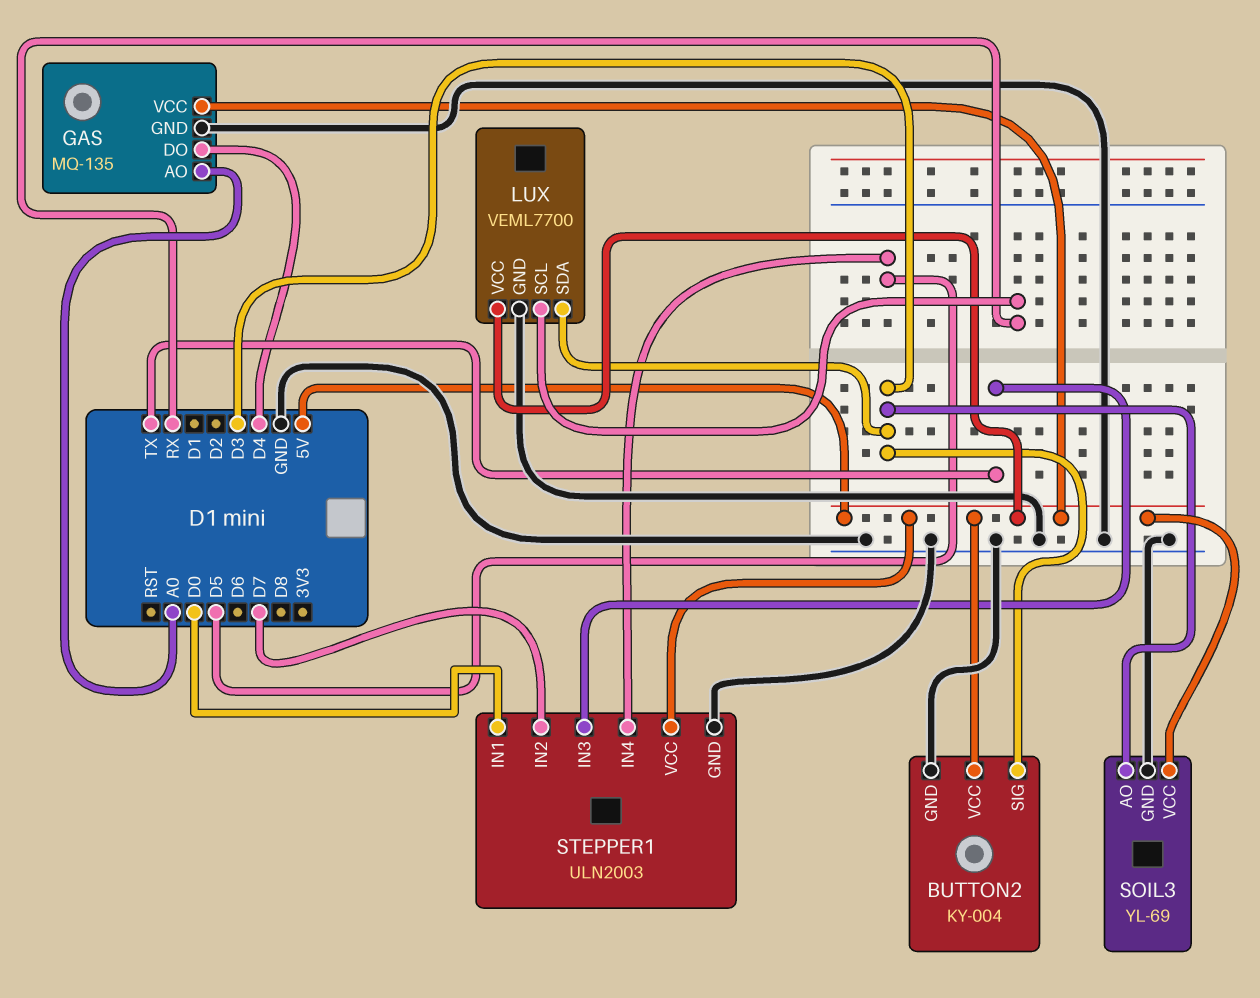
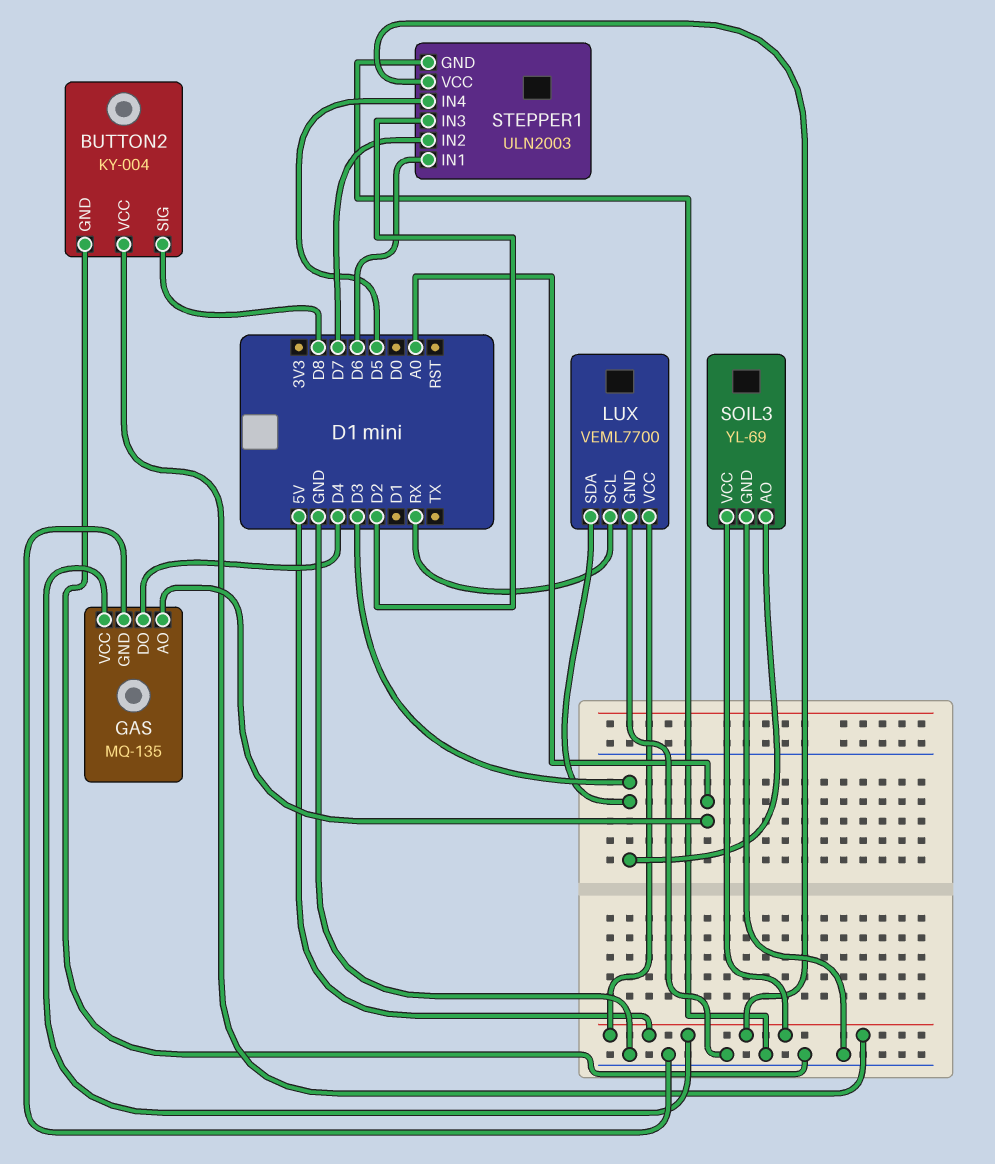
BUTTON2 pin SIG: D3 -> D8
STEPPER1 pin IN1: D0 -> D6
STEPPER1 pin IN3: TX -> D2

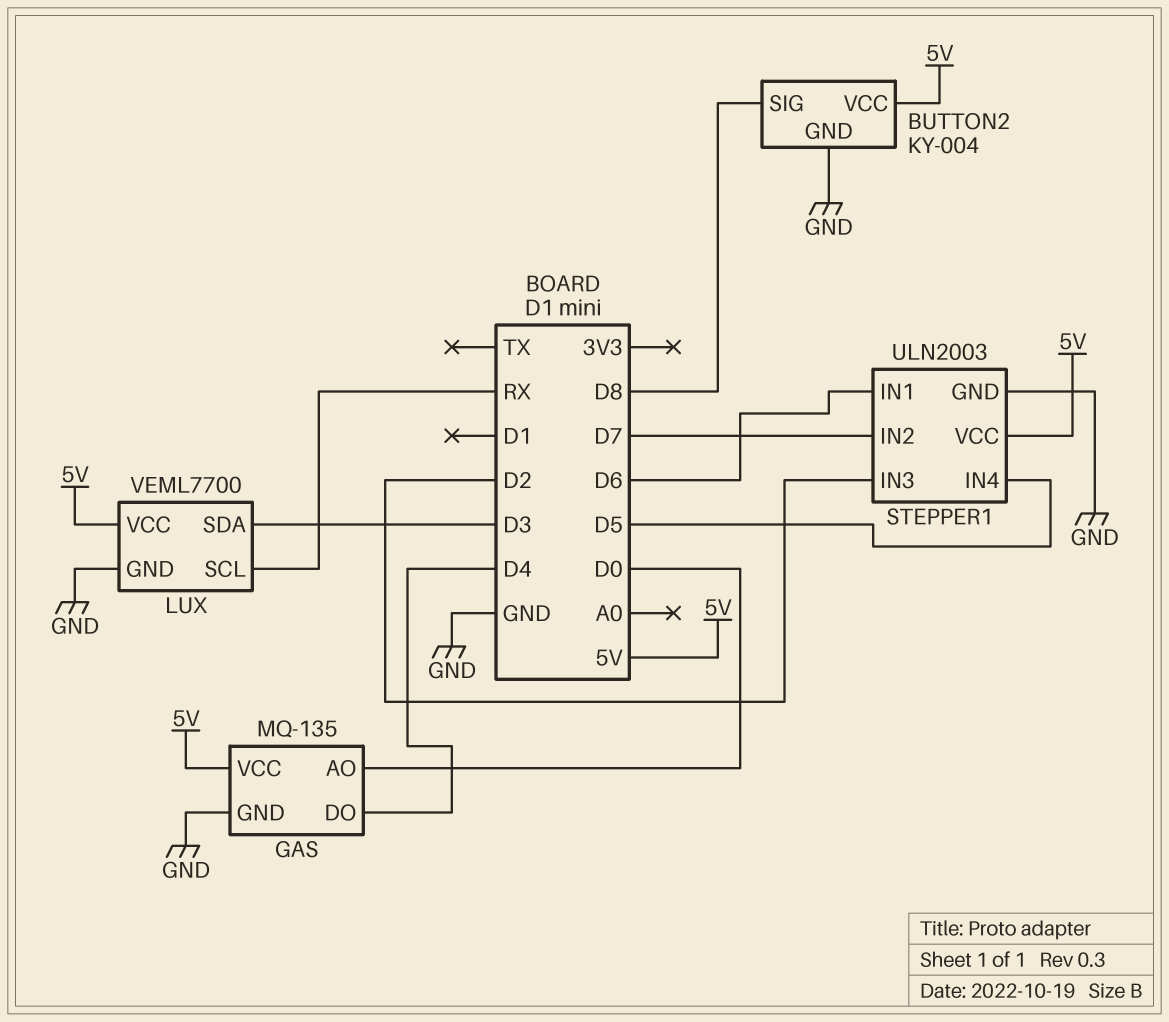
GAS pin AO: A0 -> D0
SOIL3: YL-69 -> none
SOIL3 pin AO: D3 -> none
SOIL3 pin GND: GND -> none
SOIL3 pin VCC: 5V -> none

